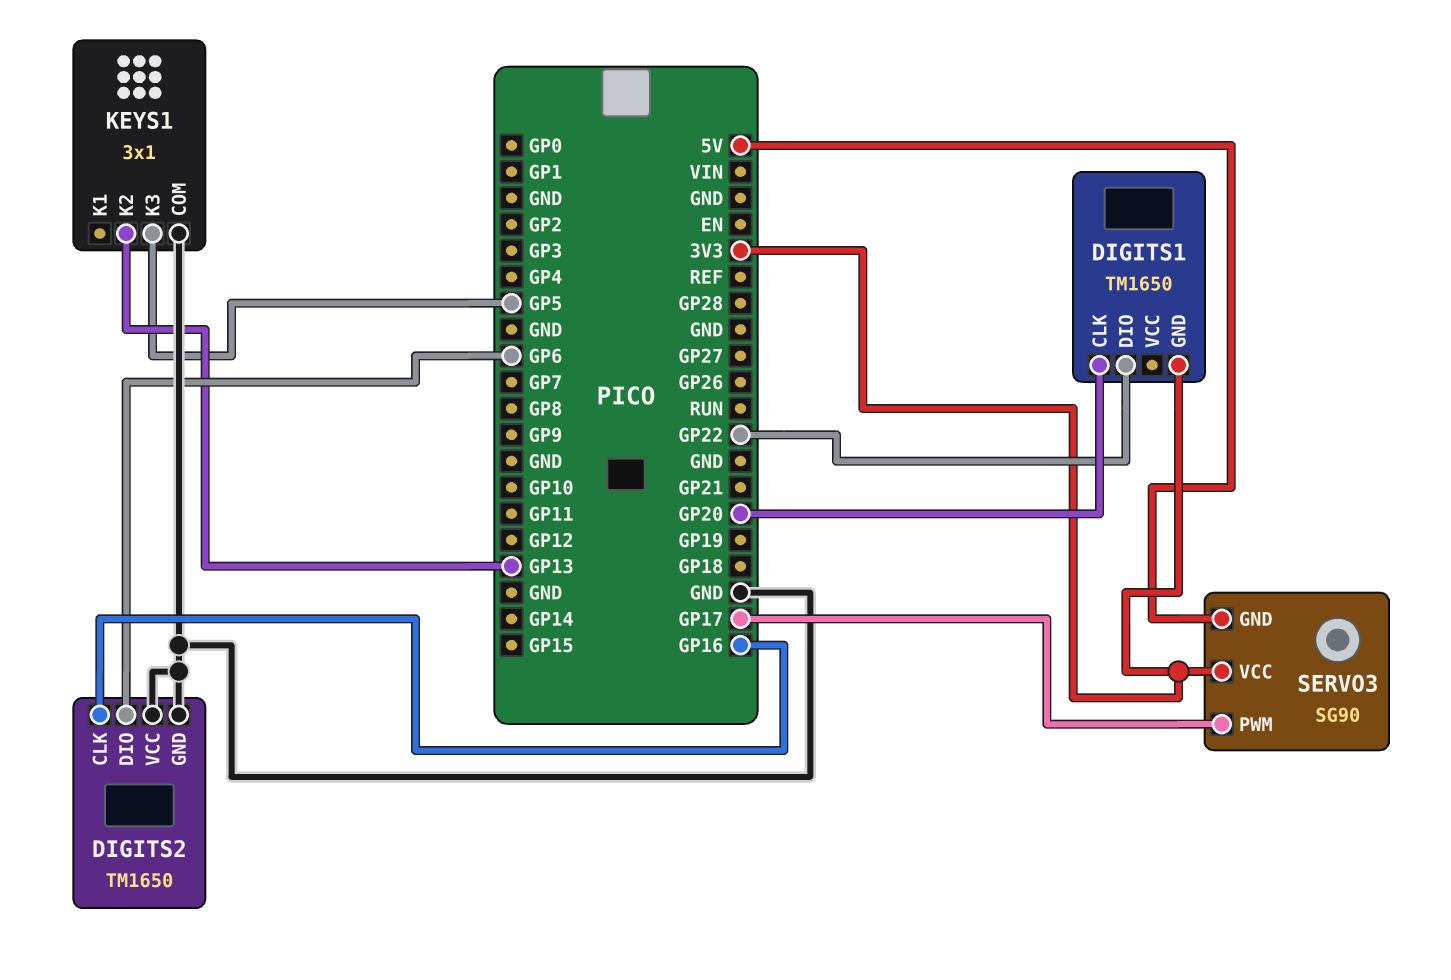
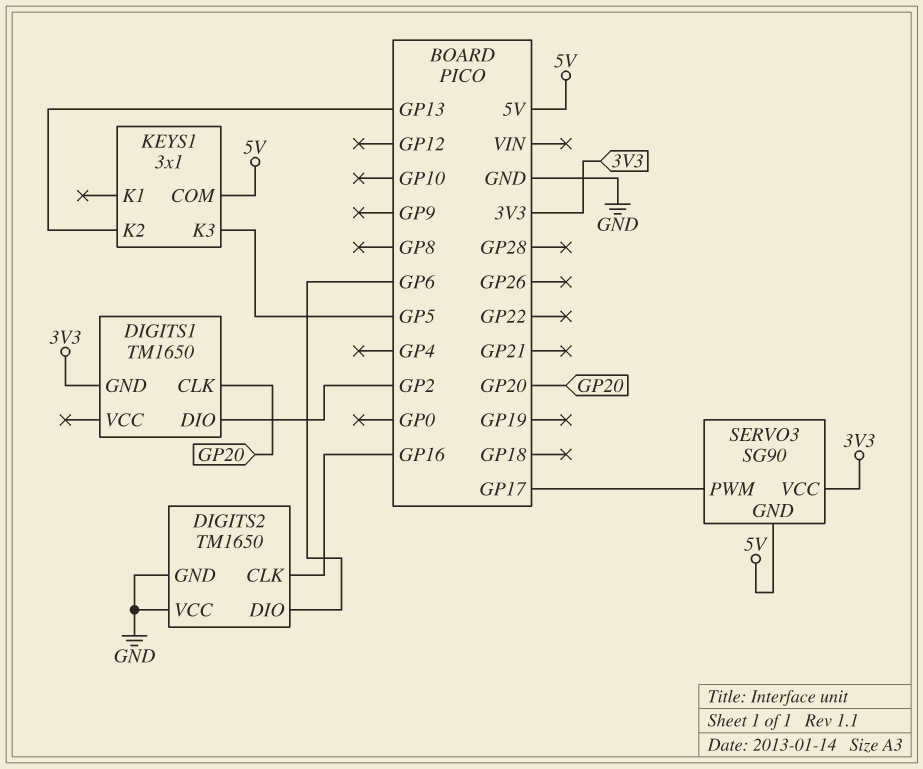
DIGITS1 pin DIO: GP22 -> GP2
KEYS1 pin COM: GND -> 5V

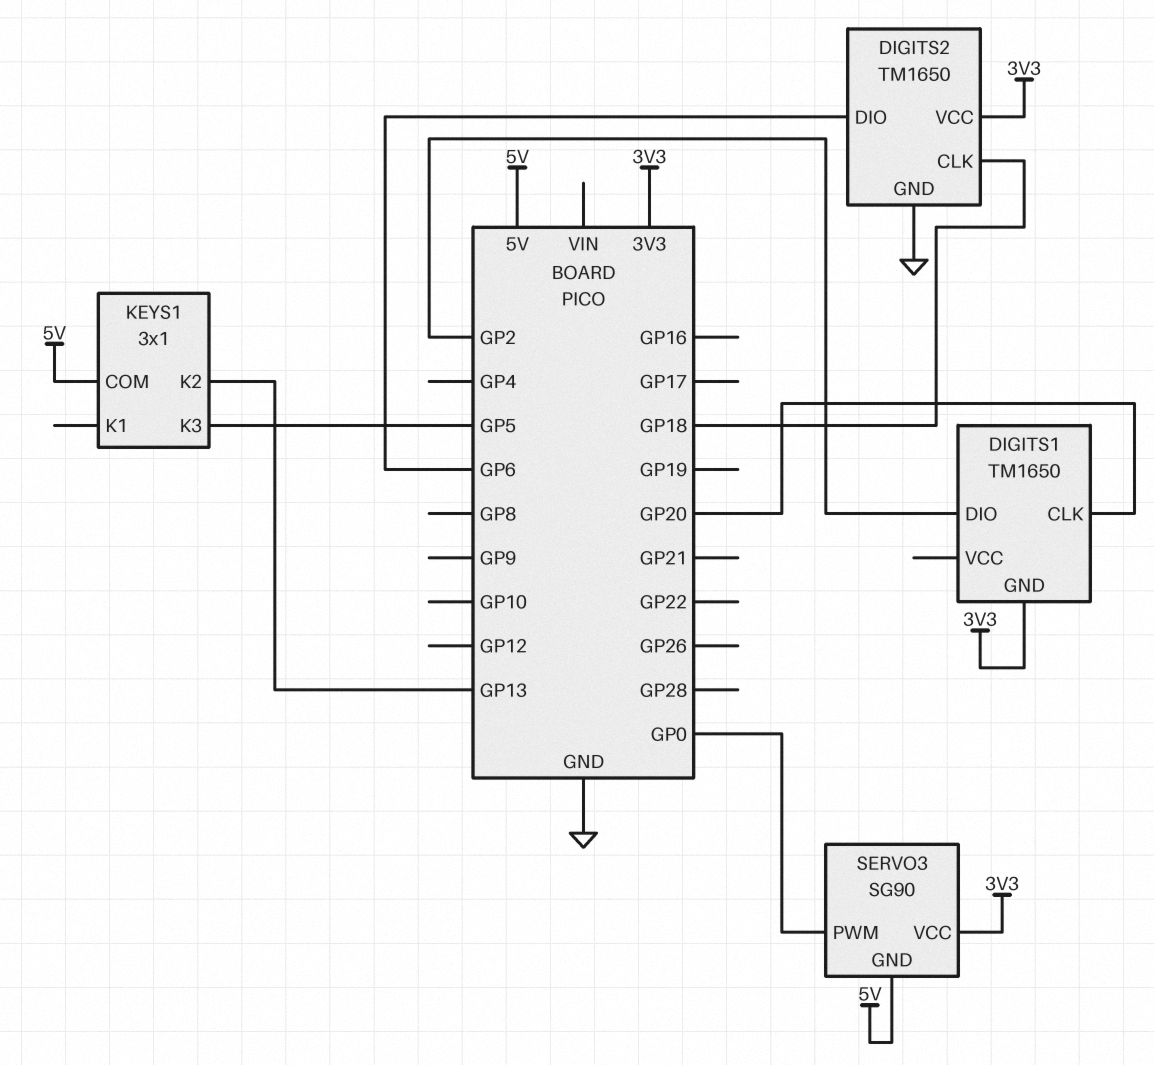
DIGITS2 pin CLK: GP16 -> GP18
DIGITS2 pin VCC: GND -> 3V3
SERVO3 pin PWM: GP17 -> GP0

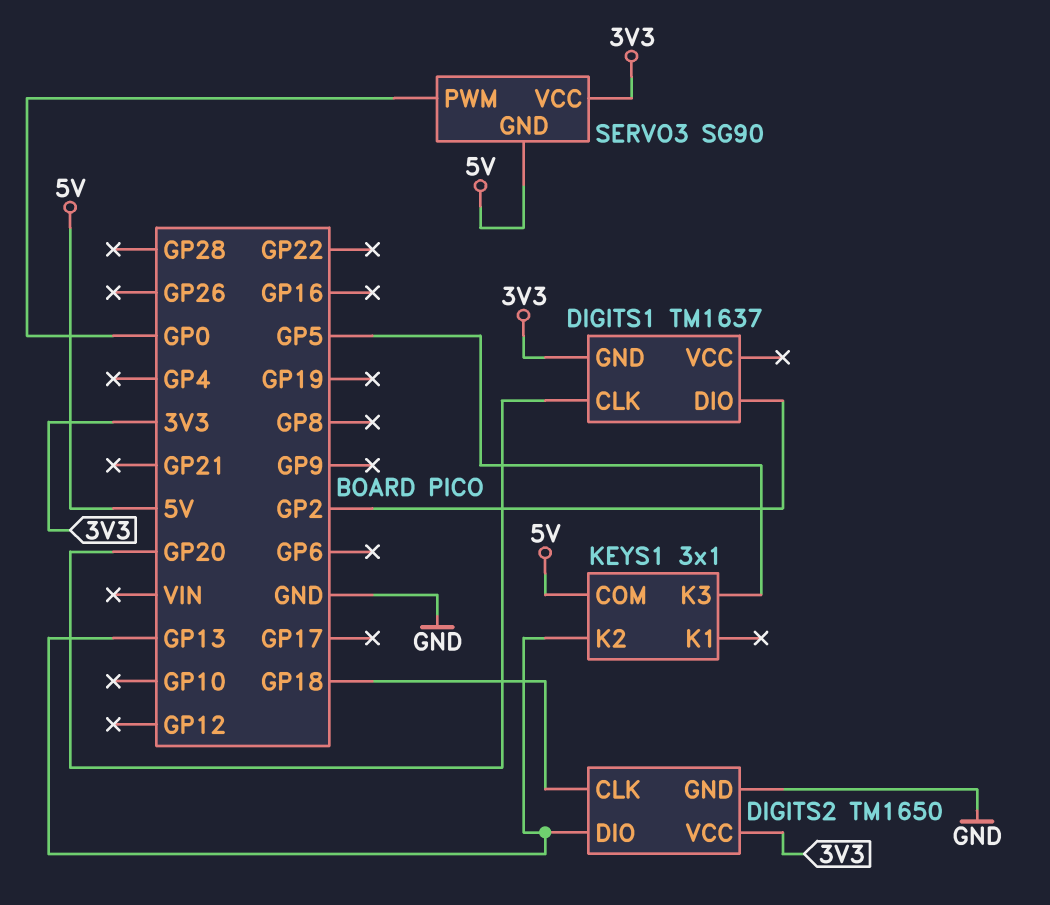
DIGITS1: TM1650 -> TM1637
DIGITS2 pin DIO: GP6 -> GP13

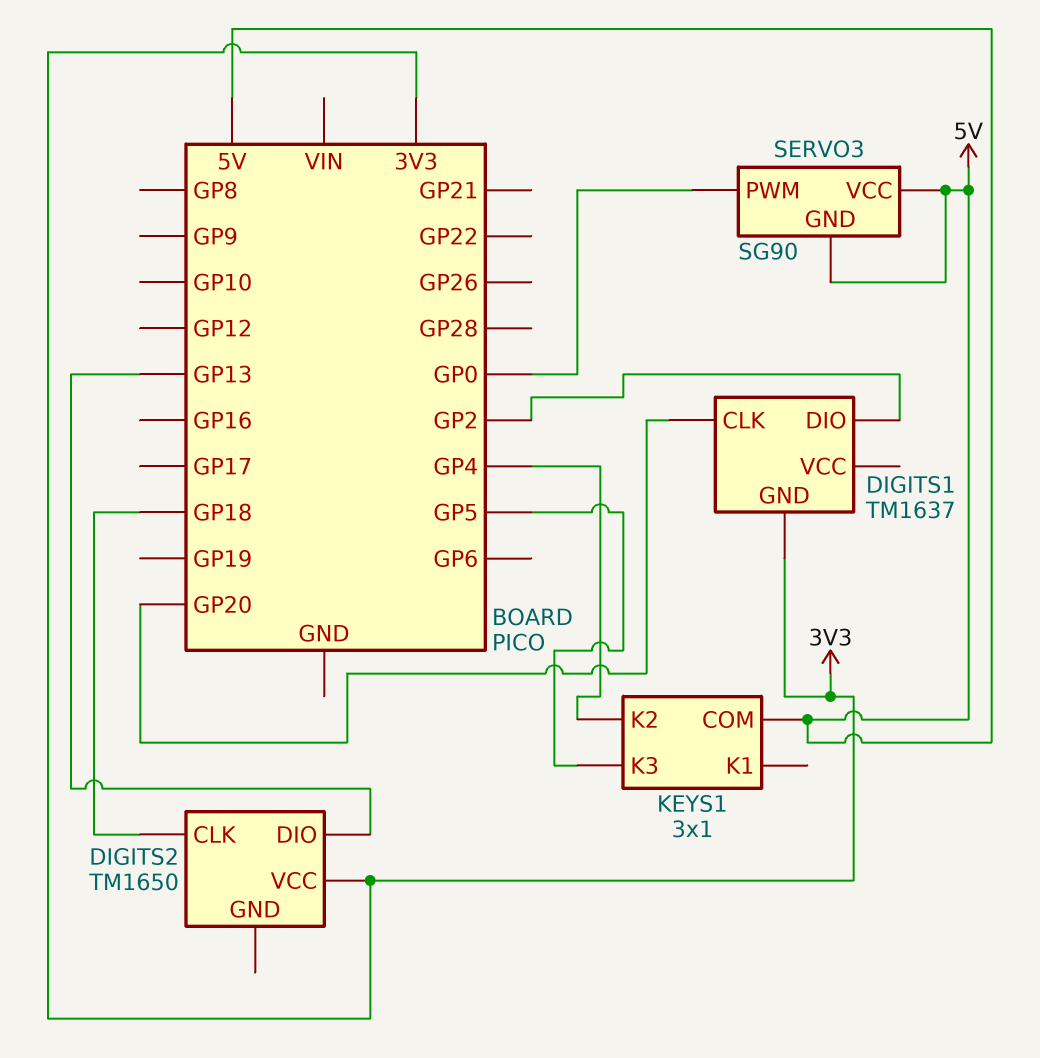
DIGITS2 pin GND: GND -> none
KEYS1 pin K2: GP13 -> GP4
SERVO3 pin VCC: 3V3 -> 5V

